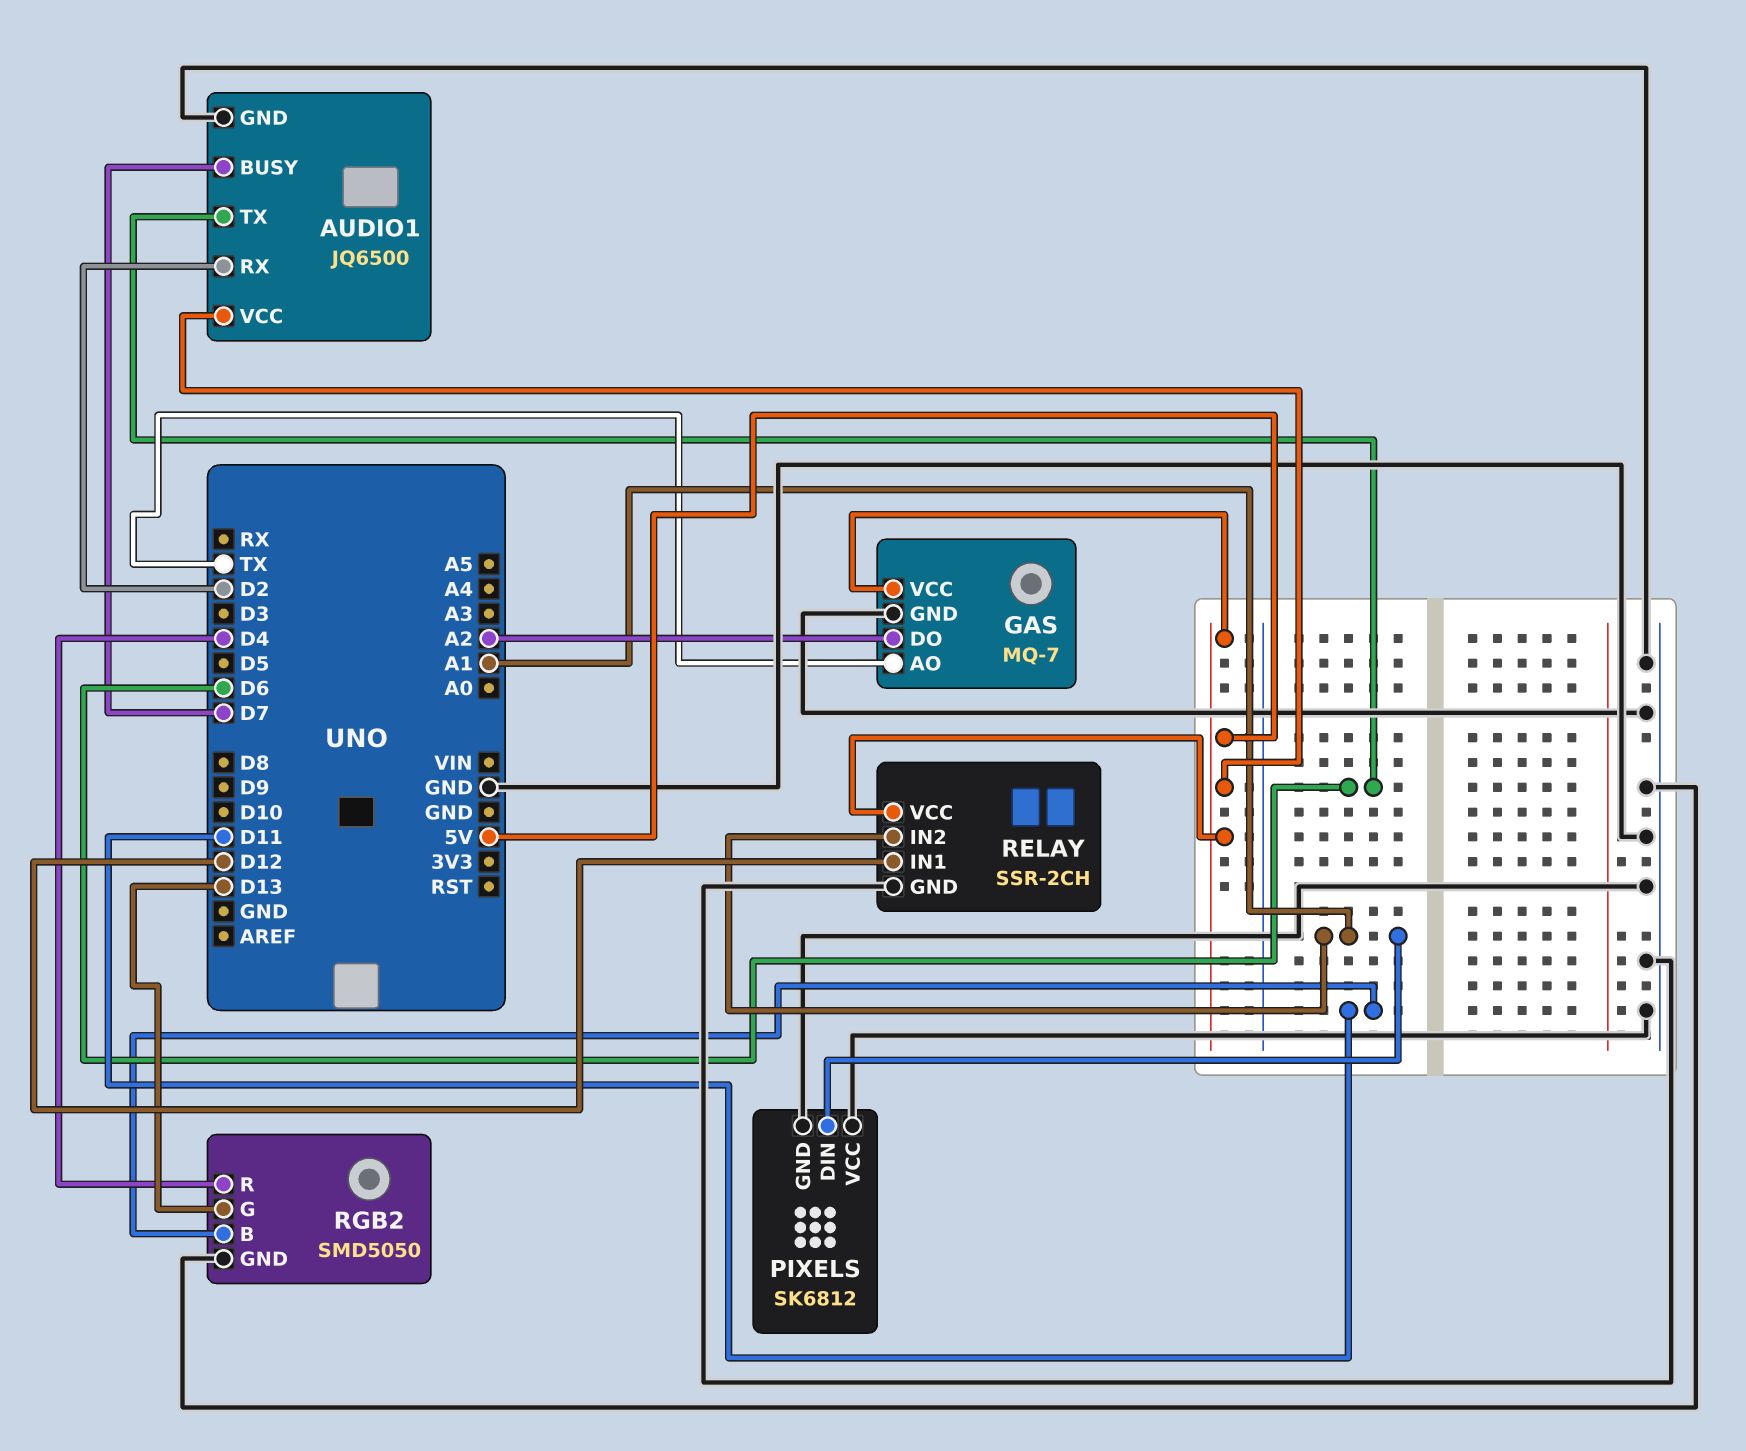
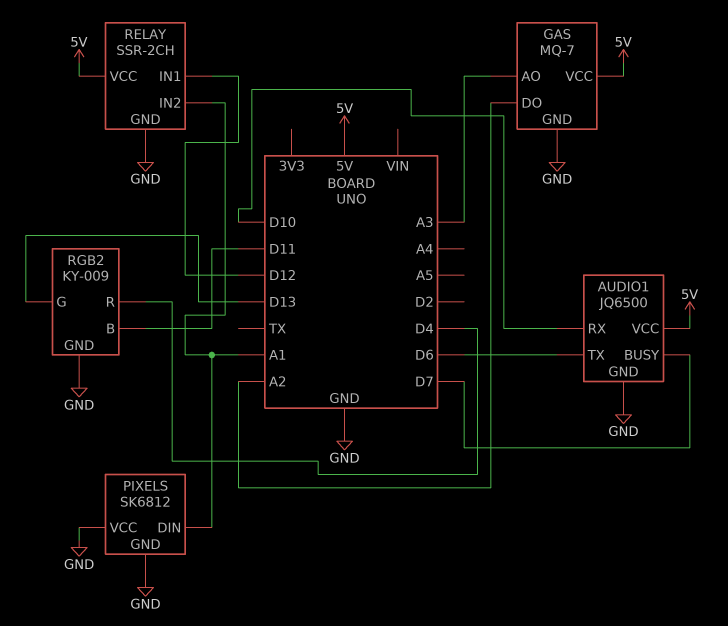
AUDIO1 pin RX: D2 -> D10
GAS pin AO: TX -> A3
RGB2: SMD5050 -> KY-009

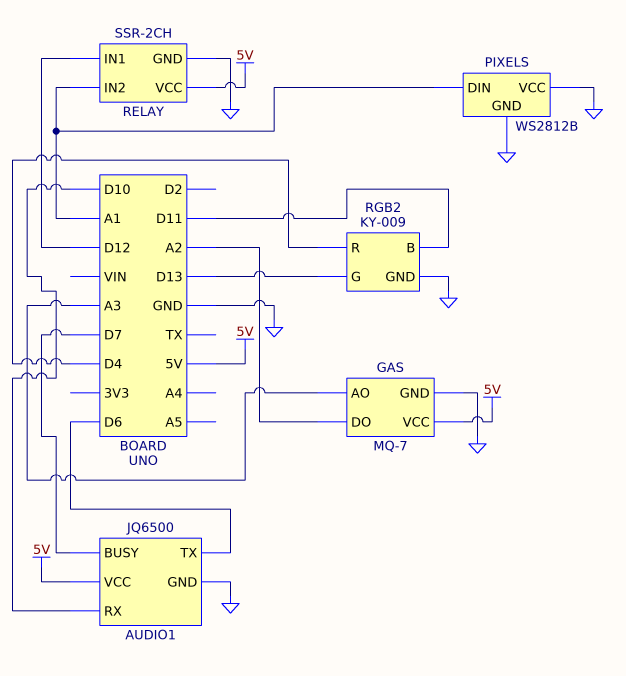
PIXELS: SK6812 -> WS2812B

